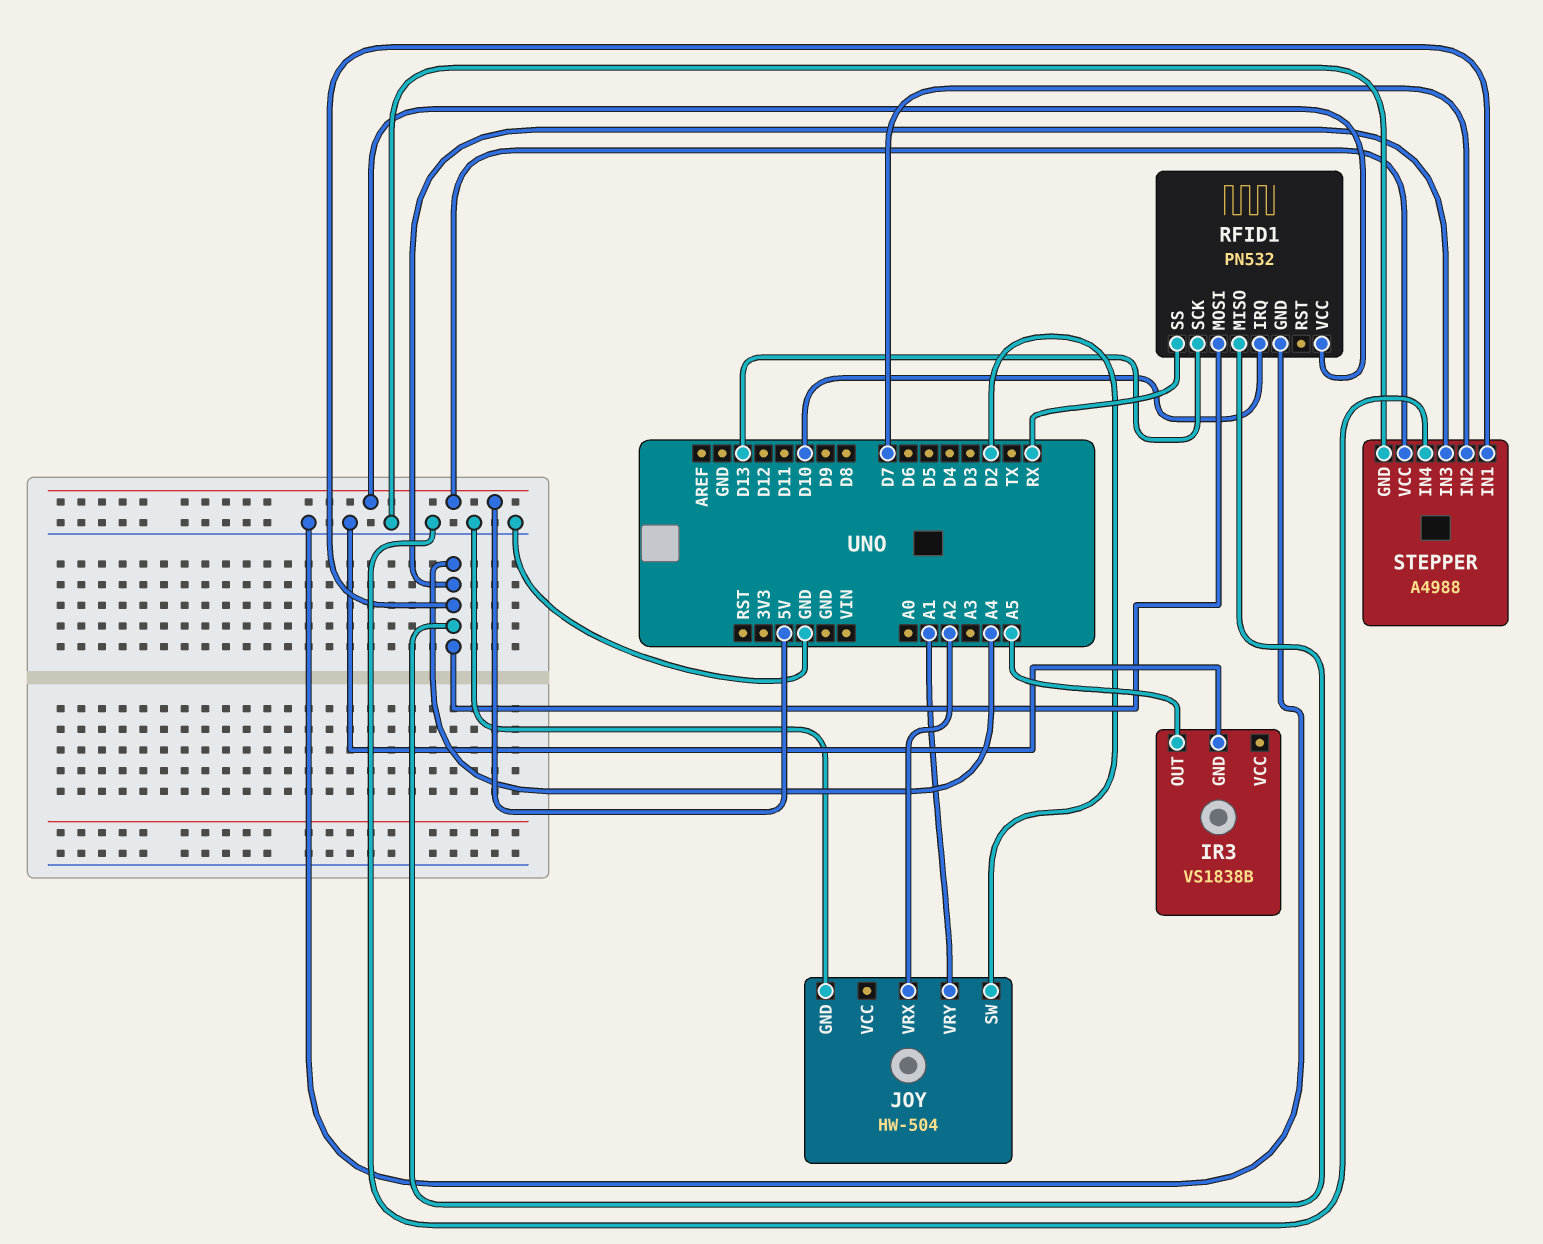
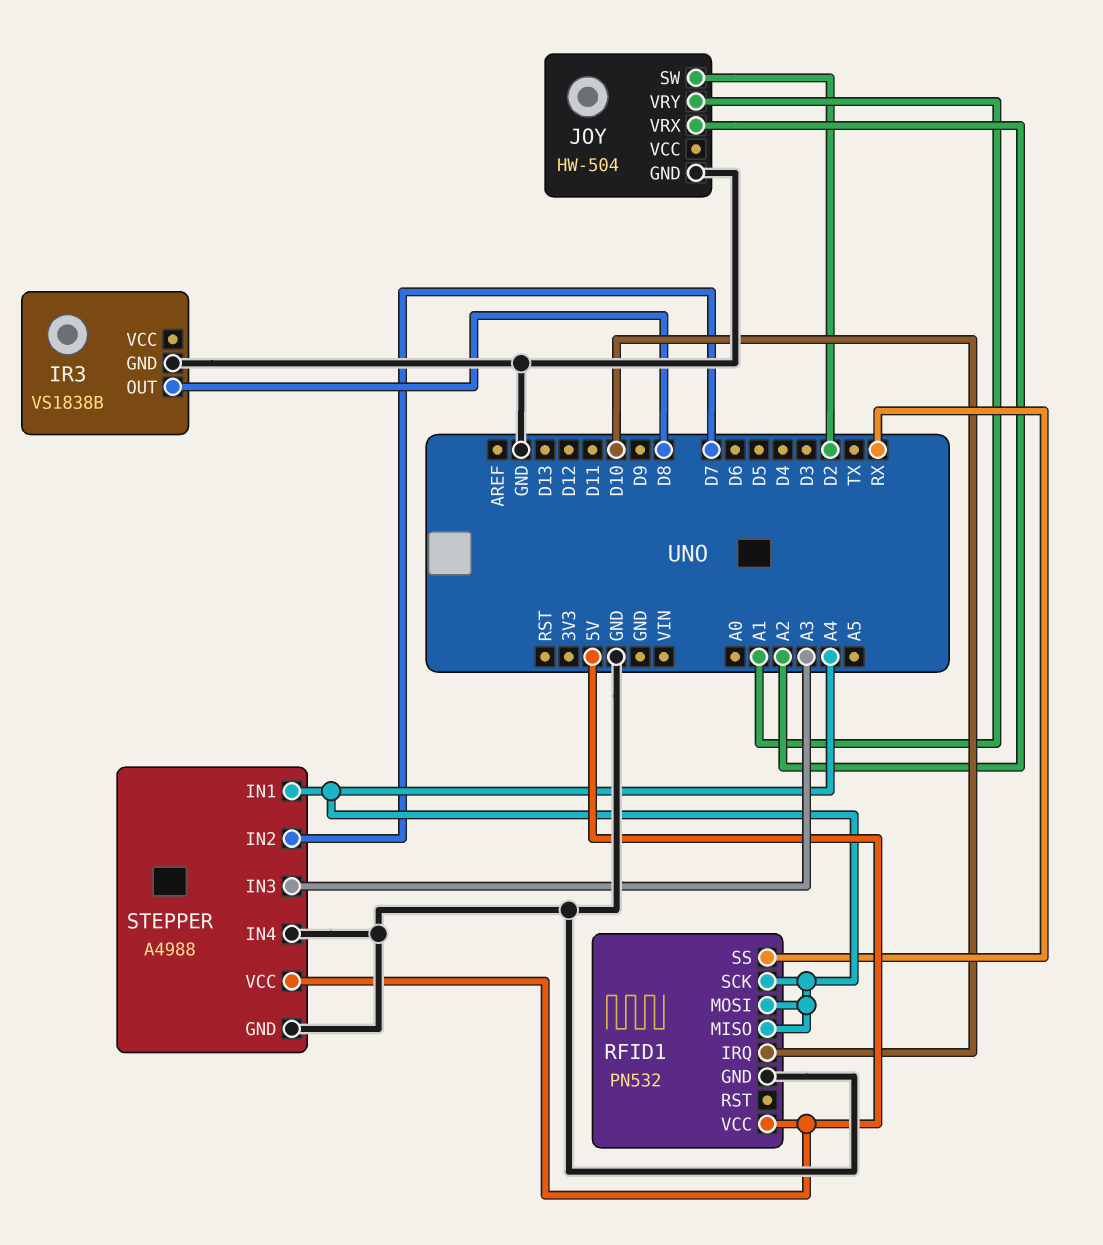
IR3 pin OUT: A5 -> D8
RFID1 pin SCK: D13 -> A4
STEPPER pin IN3: A4 -> A3

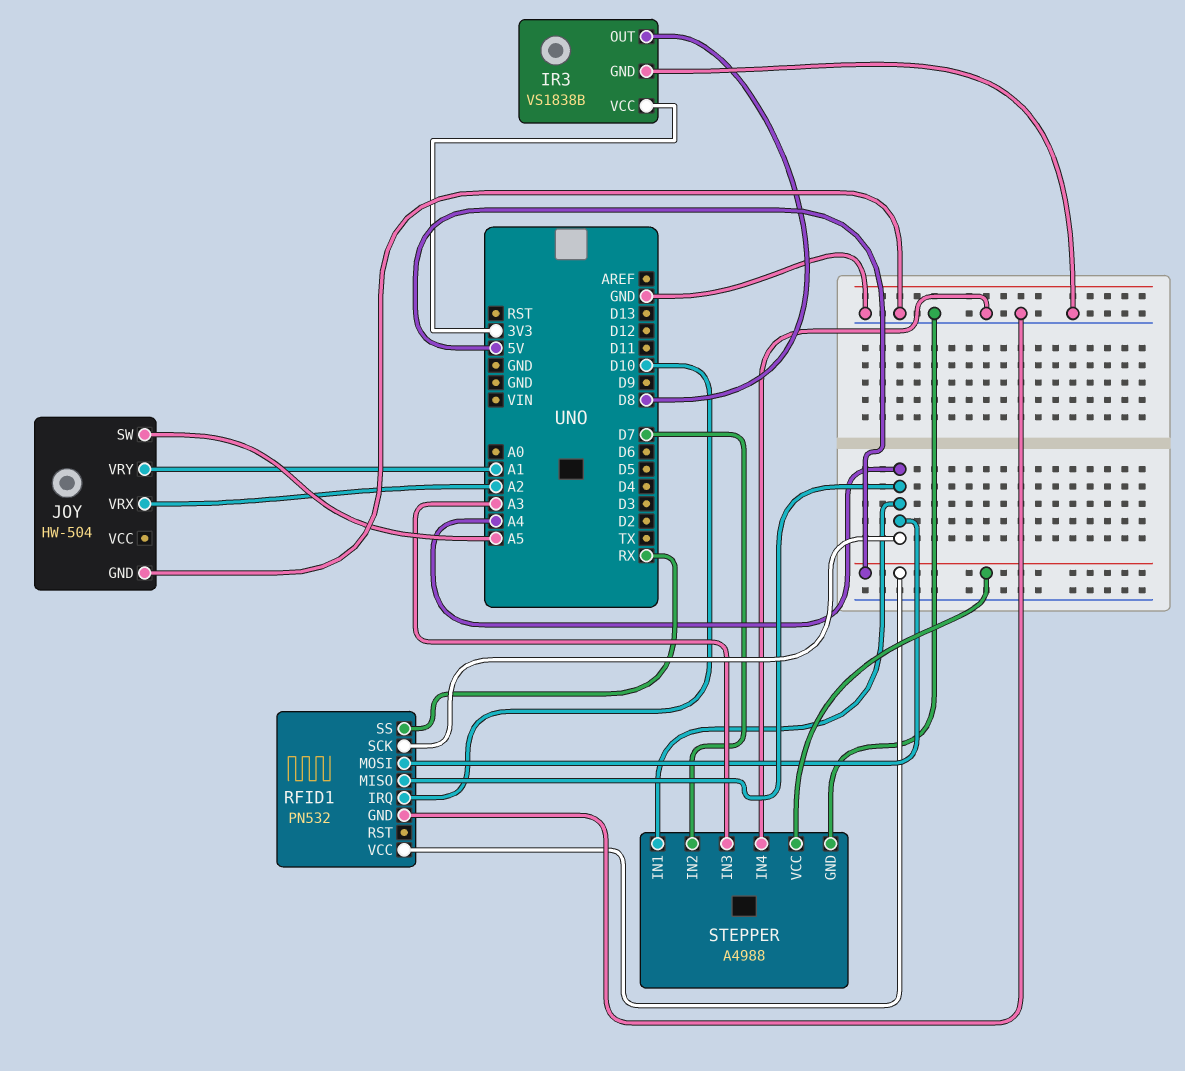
IR3 pin VCC: none -> 3V3
JOY pin SW: D2 -> A5

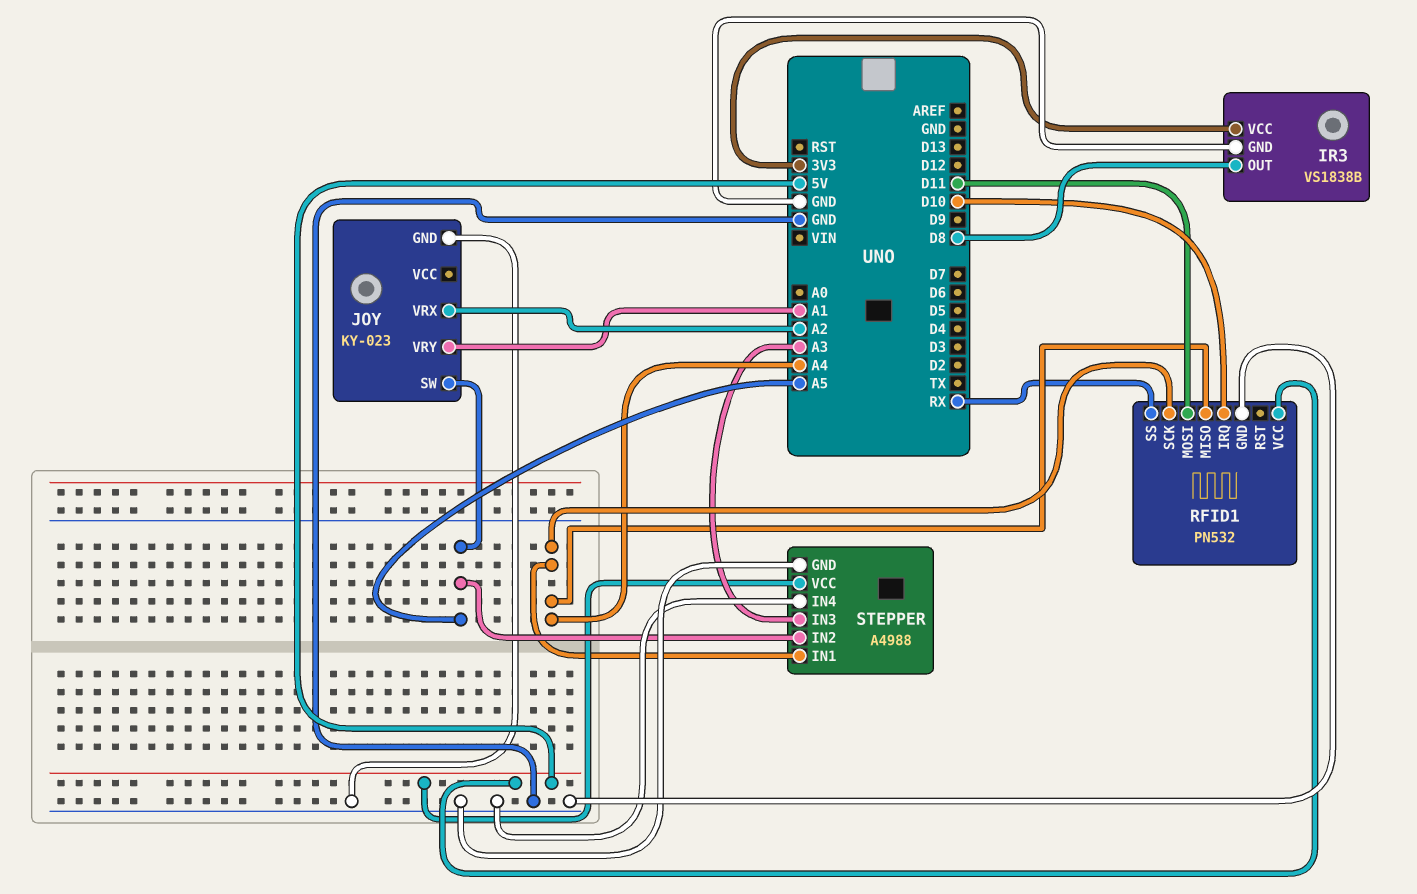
JOY: HW-504 -> KY-023
RFID1 pin MOSI: A4 -> D11
STEPPER pin IN2: D7 -> A5

